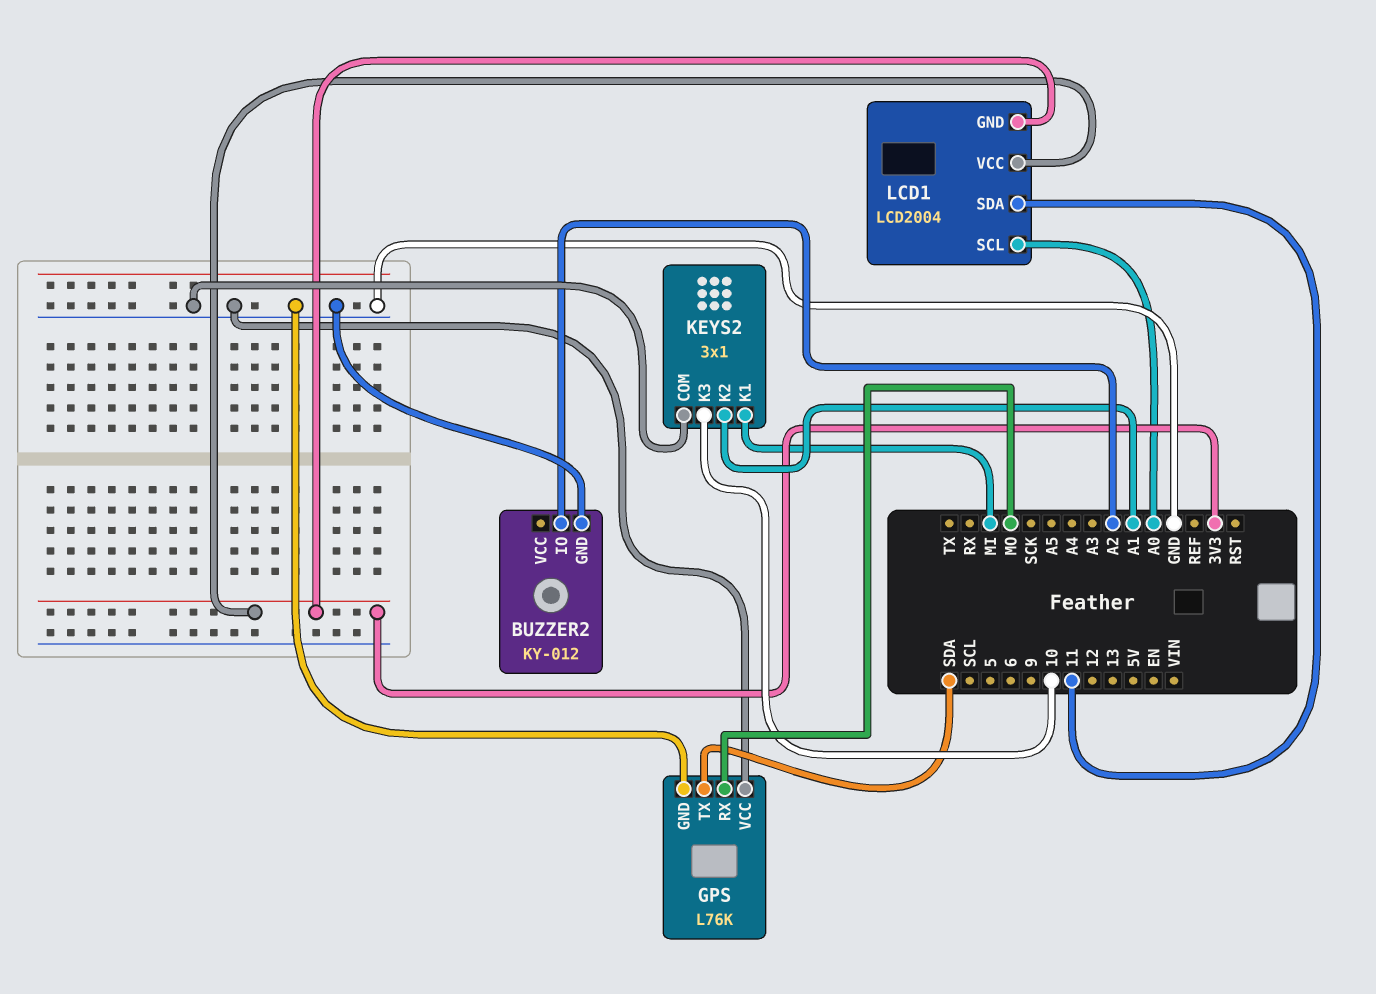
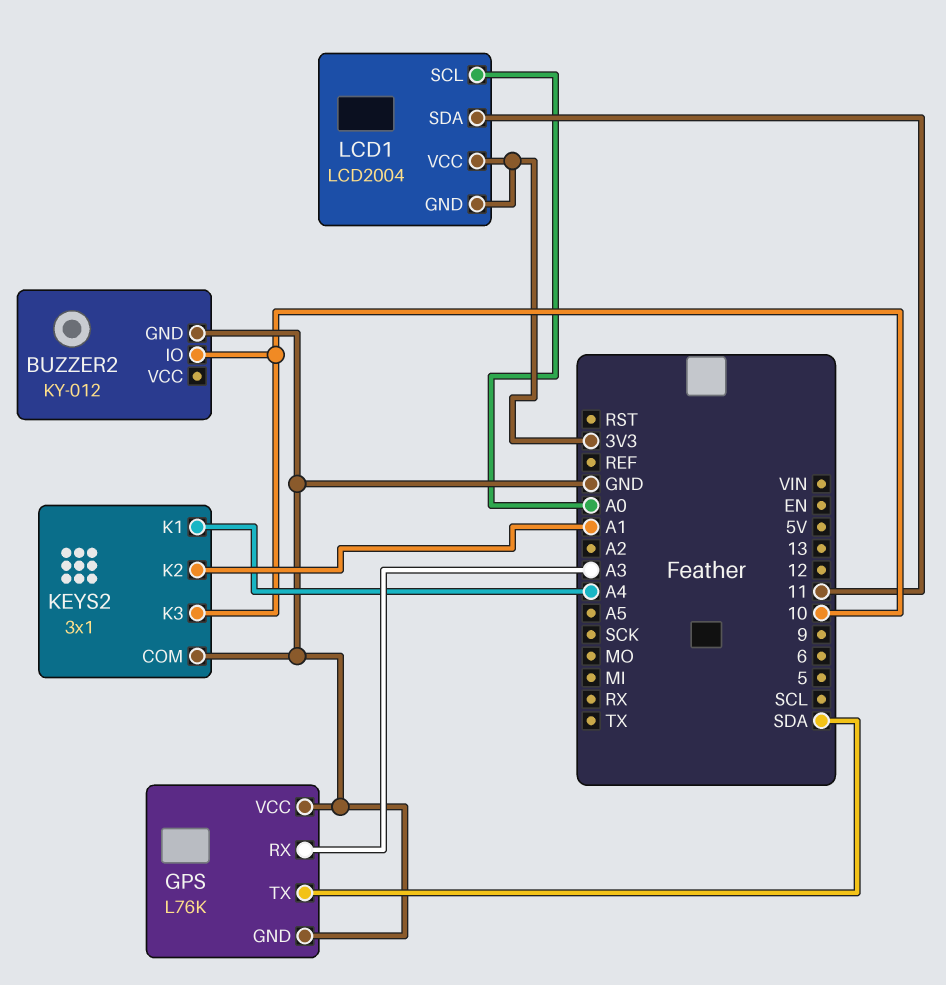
BUZZER2 pin IO: A2 -> 10
GPS pin RX: MO -> A3
KEYS2 pin K1: MI -> A4

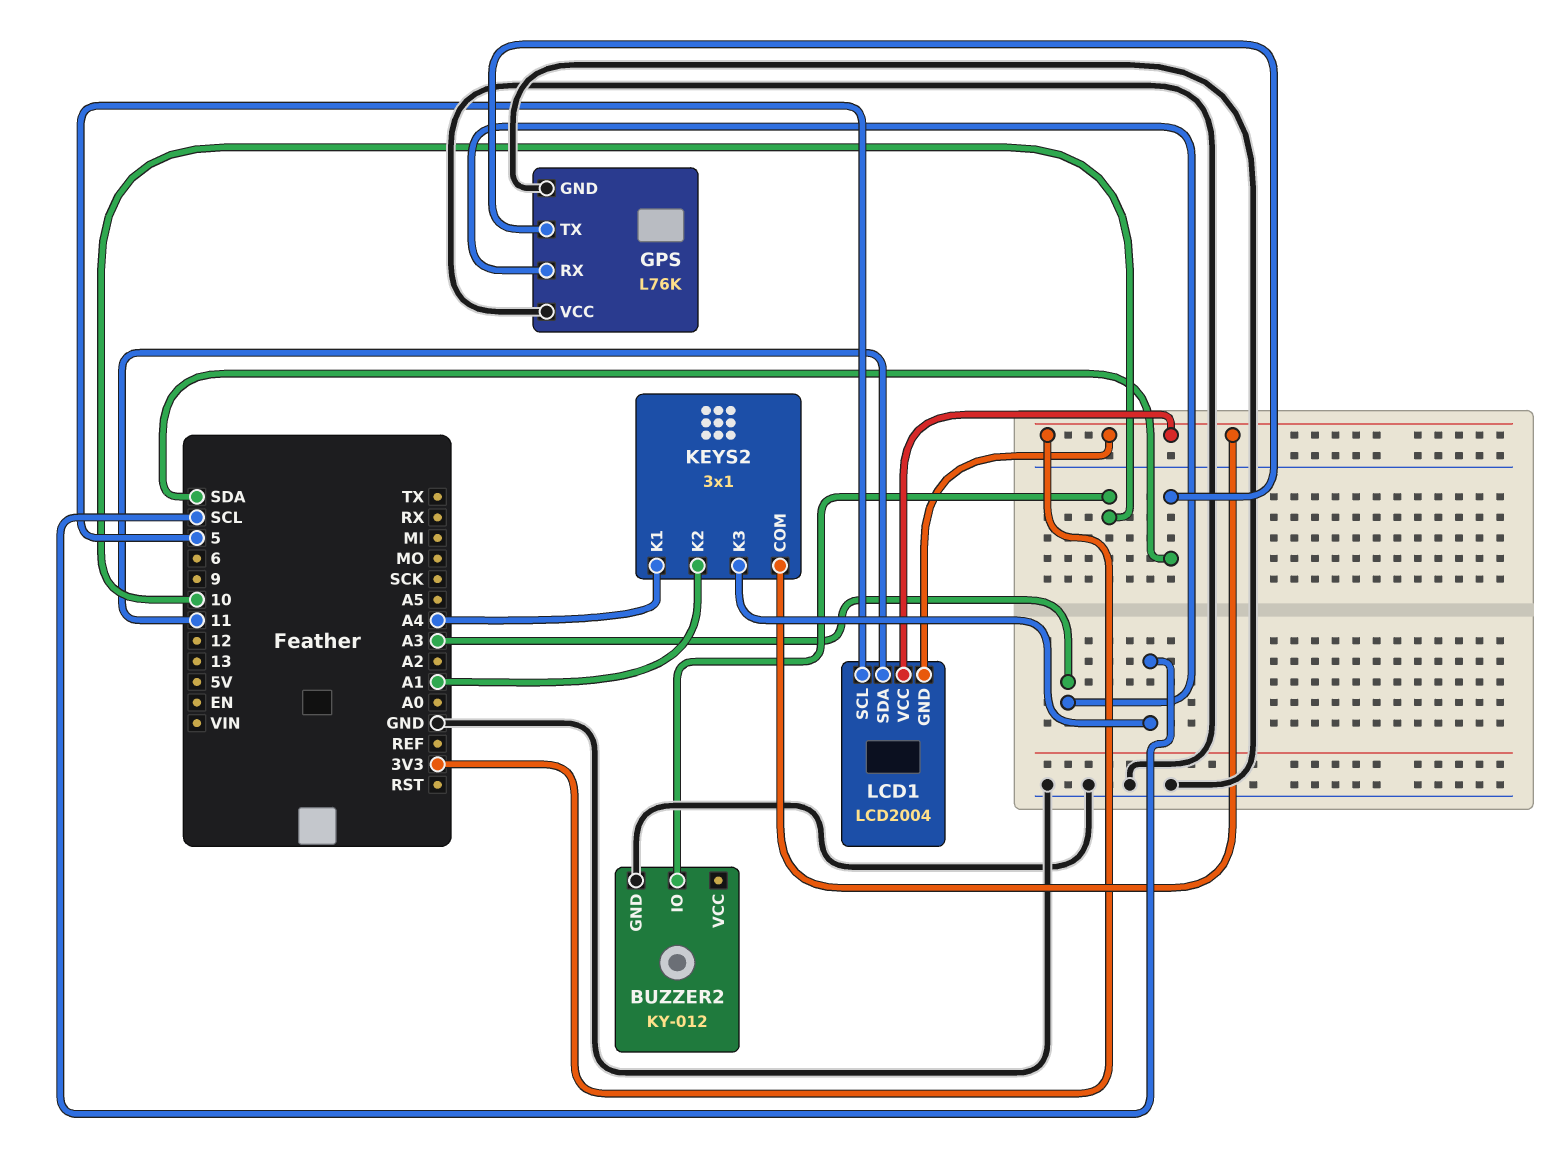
KEYS2 pin COM: GND -> 3V3
KEYS2 pin K3: 10 -> SCL
LCD1 pin SCL: A0 -> 5

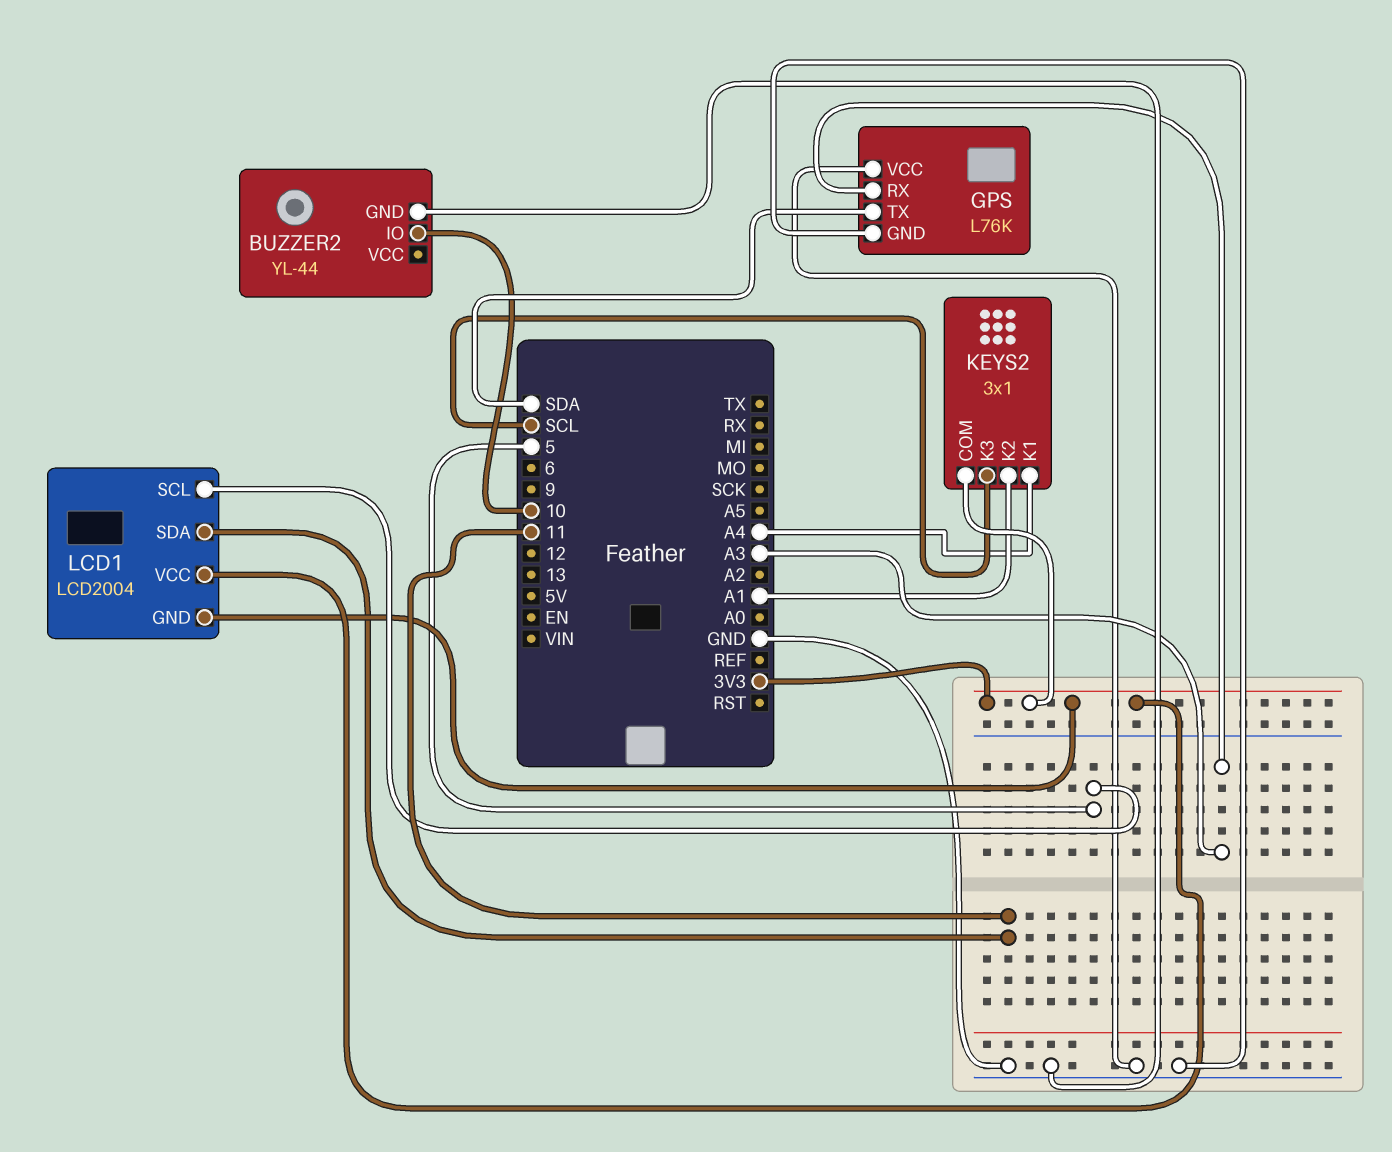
BUZZER2: KY-012 -> YL-44

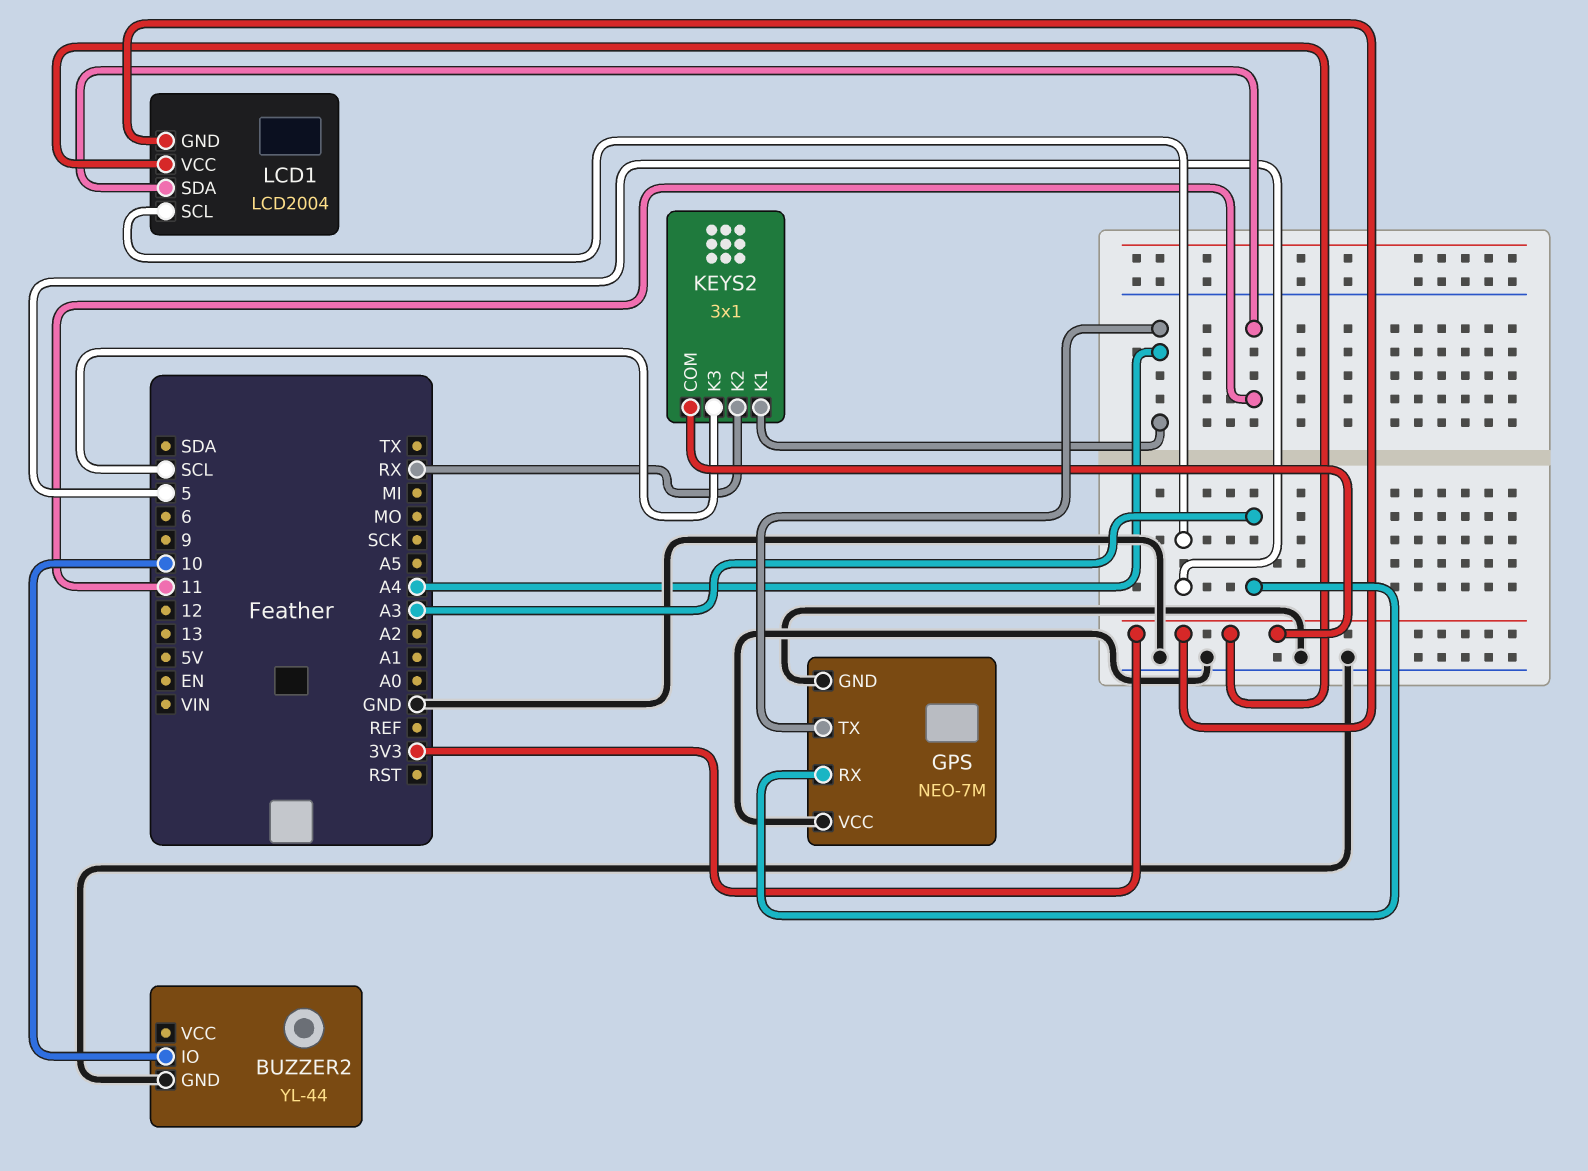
GPS: L76K -> NEO-7M
GPS pin TX: SDA -> A4
KEYS2 pin K2: A1 -> RX

